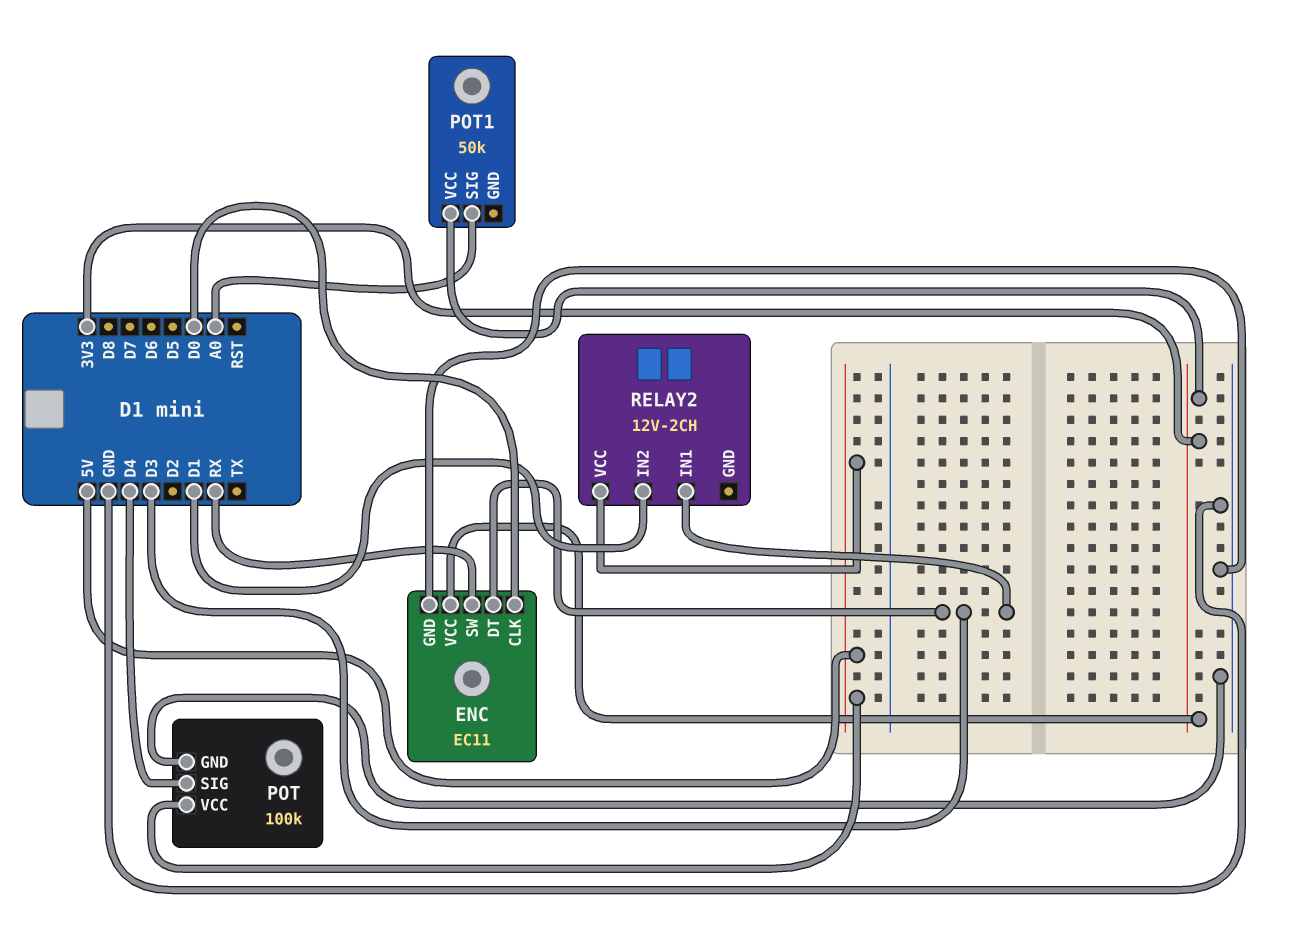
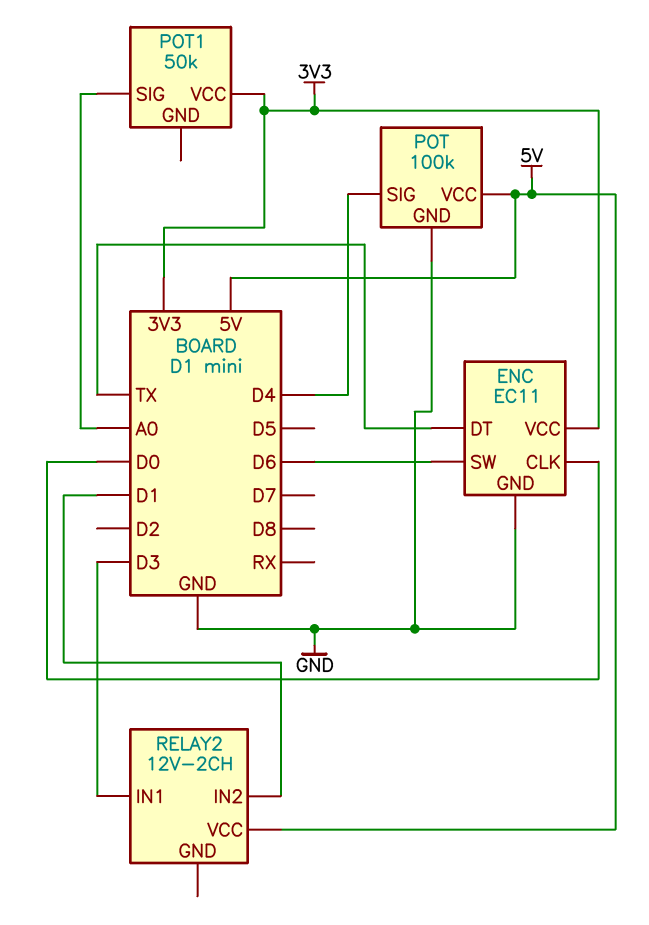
ENC pin DT: D3 -> TX
ENC pin SW: RX -> D6

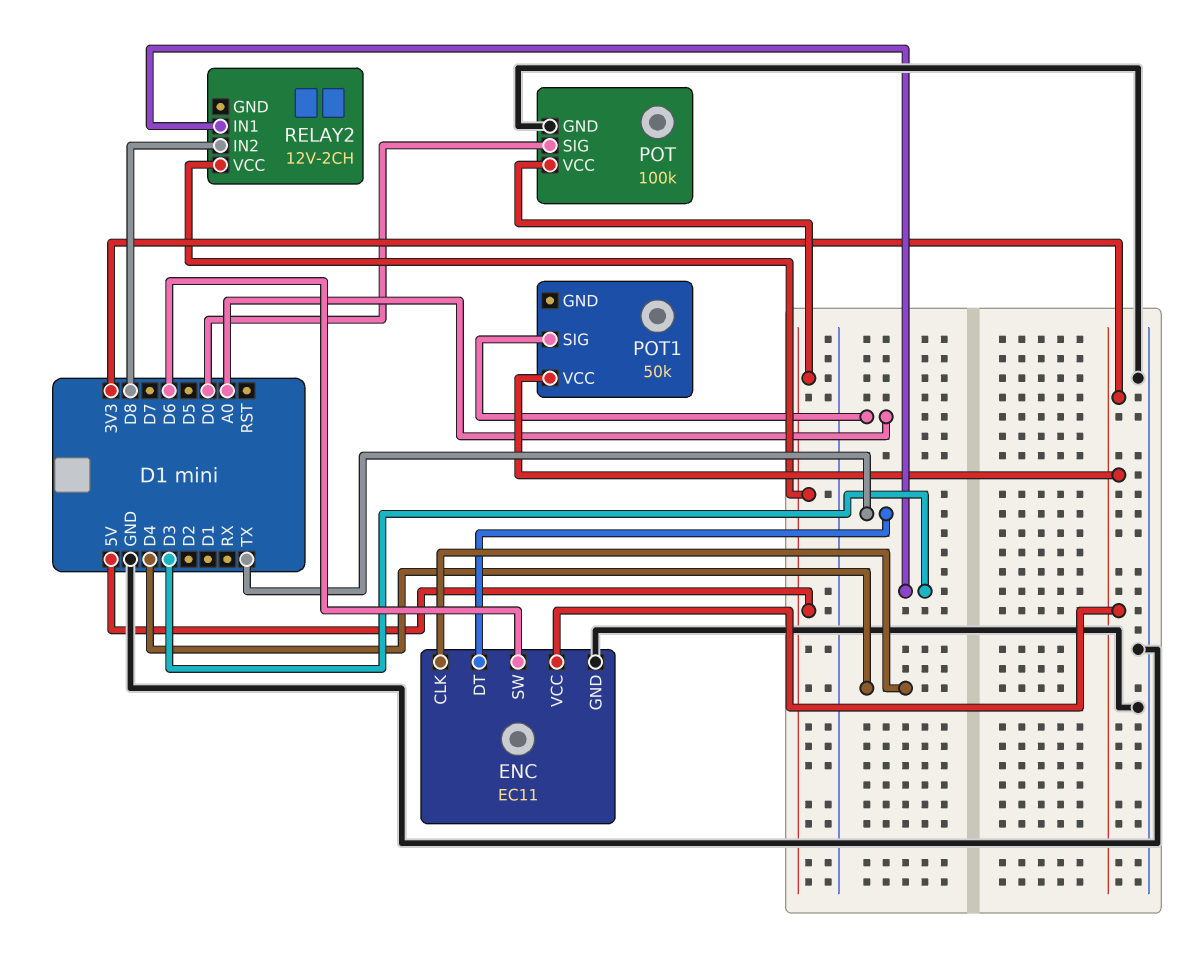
ENC pin CLK: D0 -> D4
POT pin SIG: D4 -> D0
RELAY2 pin IN2: D1 -> D8

